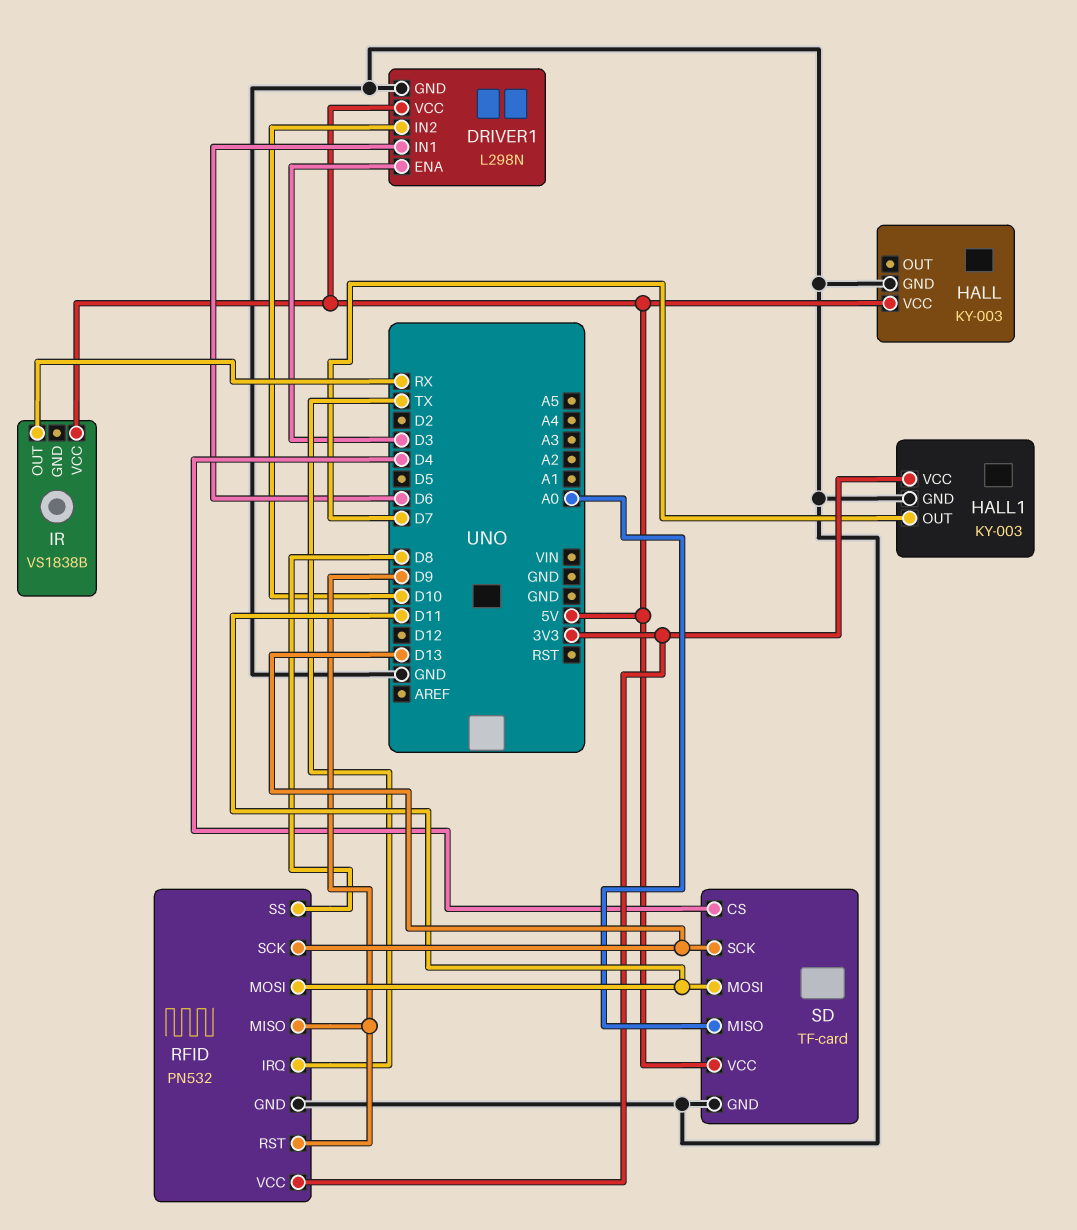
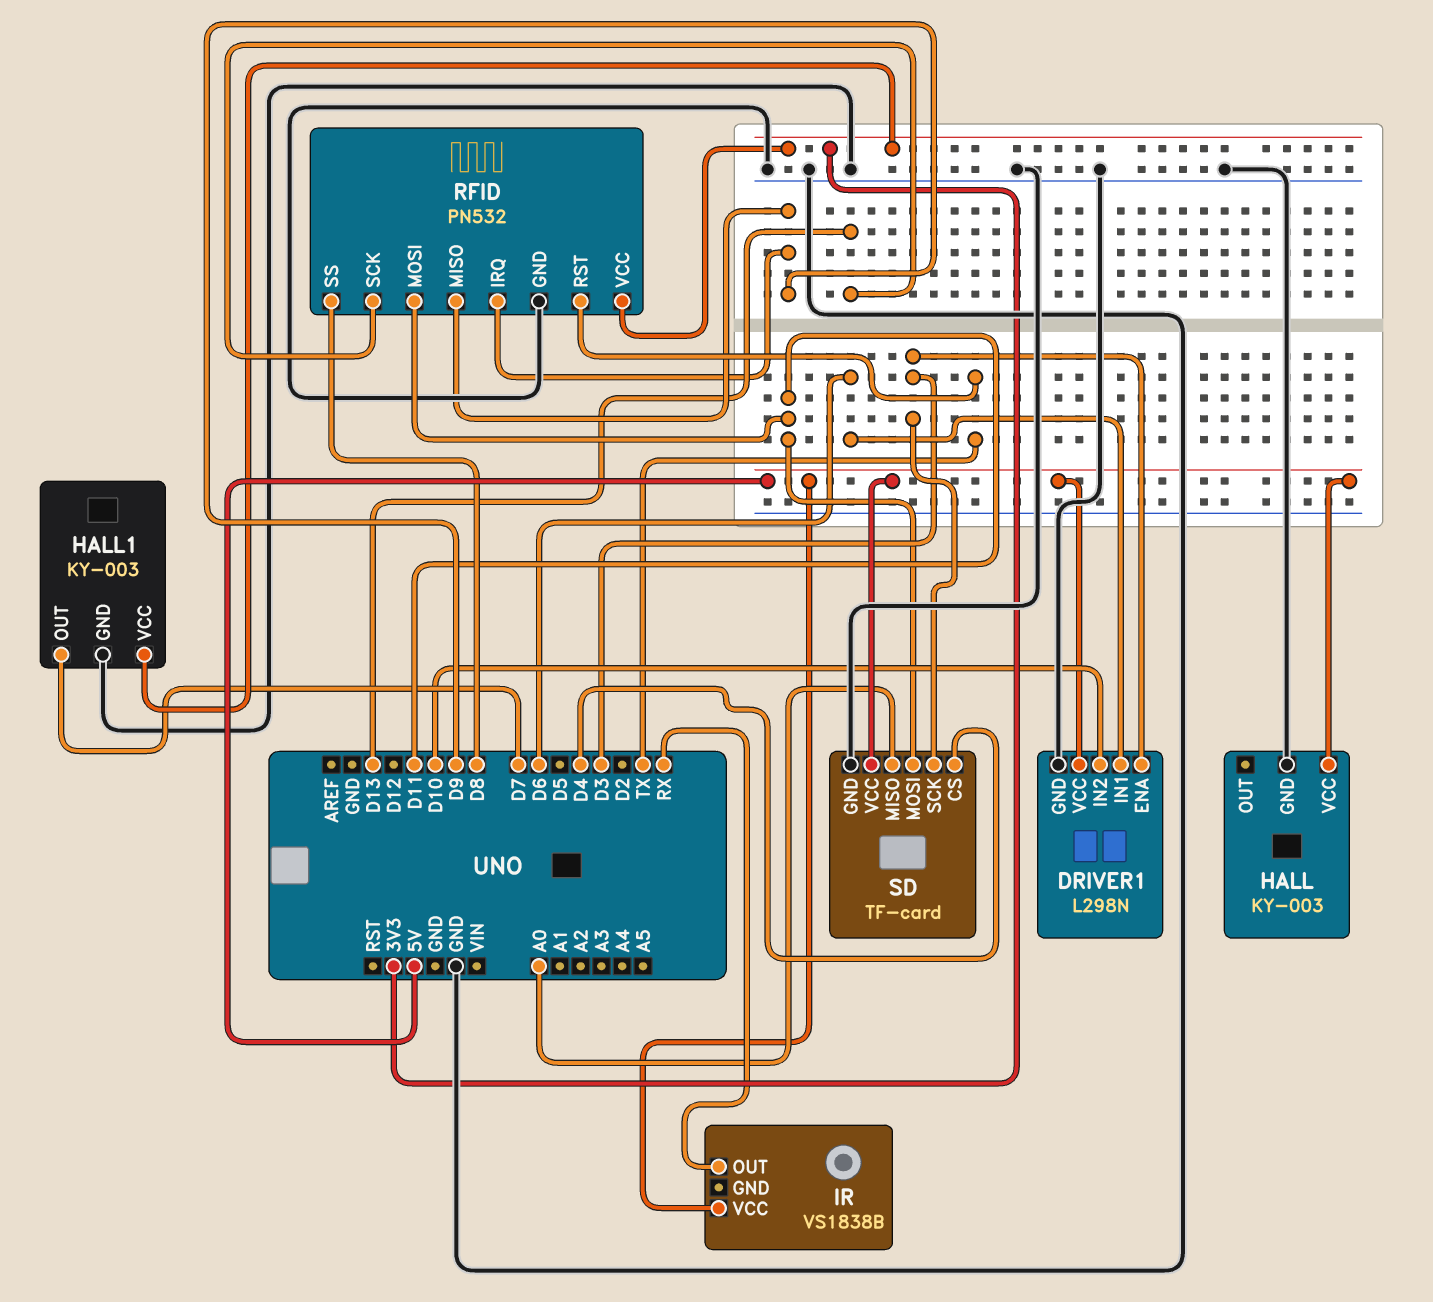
RFID pin IRQ: TX -> D9
RFID pin RST: D9 -> TX
SD pin SCK: D13 -> D3

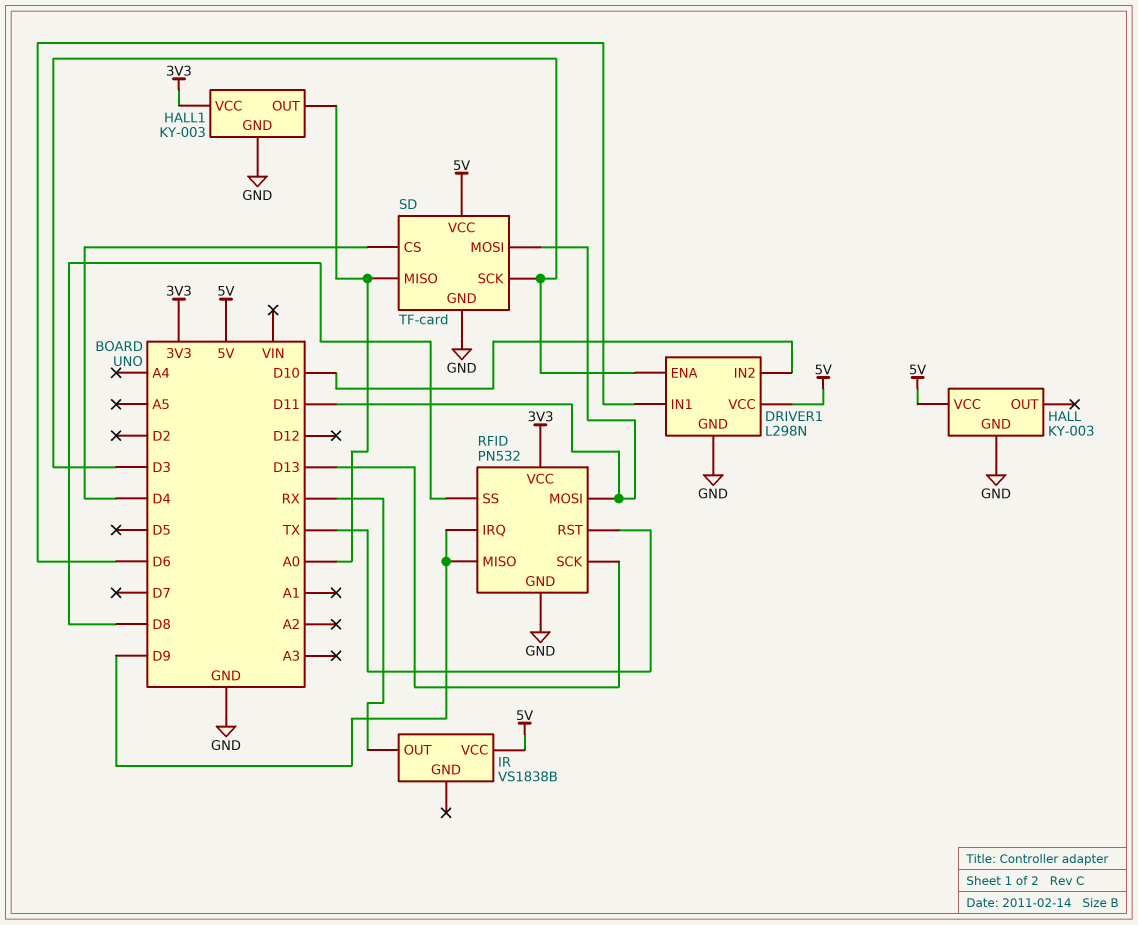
HALL1 pin OUT: D7 -> A0

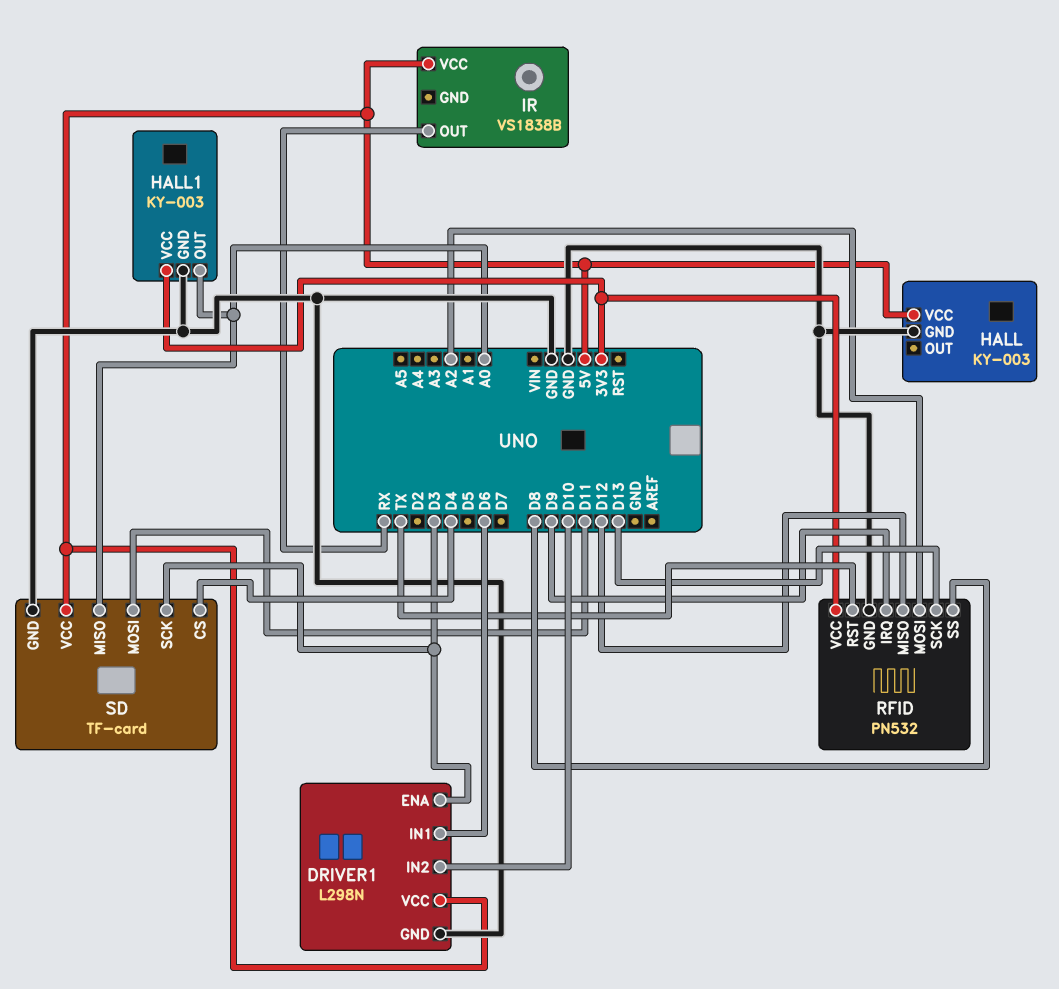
RFID pin MISO: D9 -> D12
RFID pin MOSI: D11 -> A2

